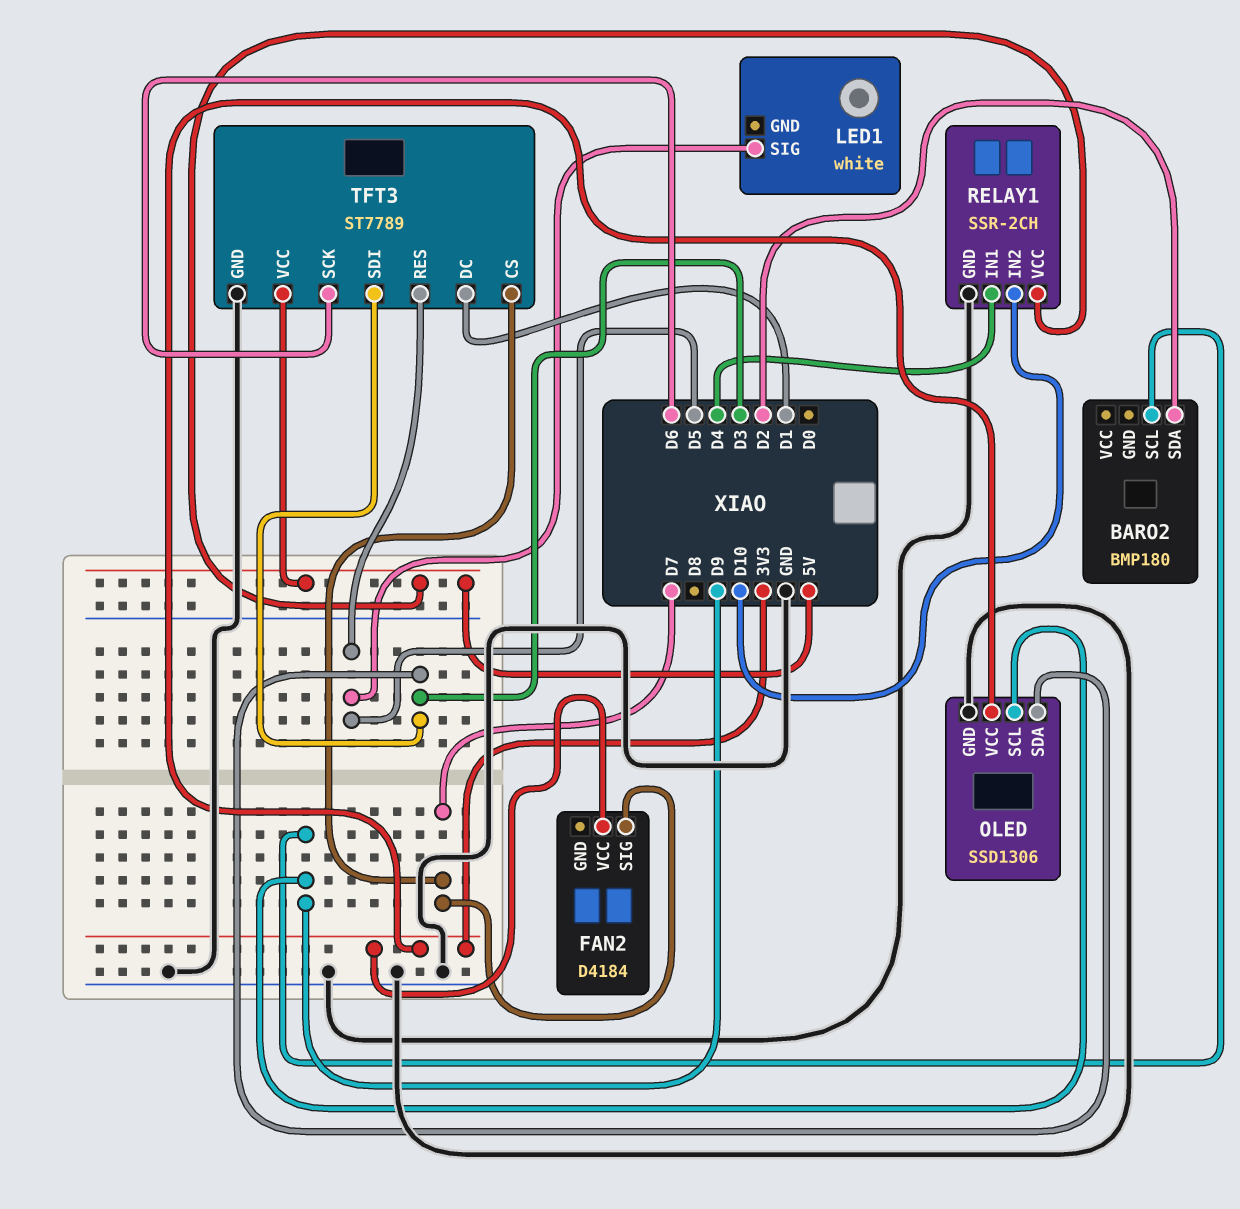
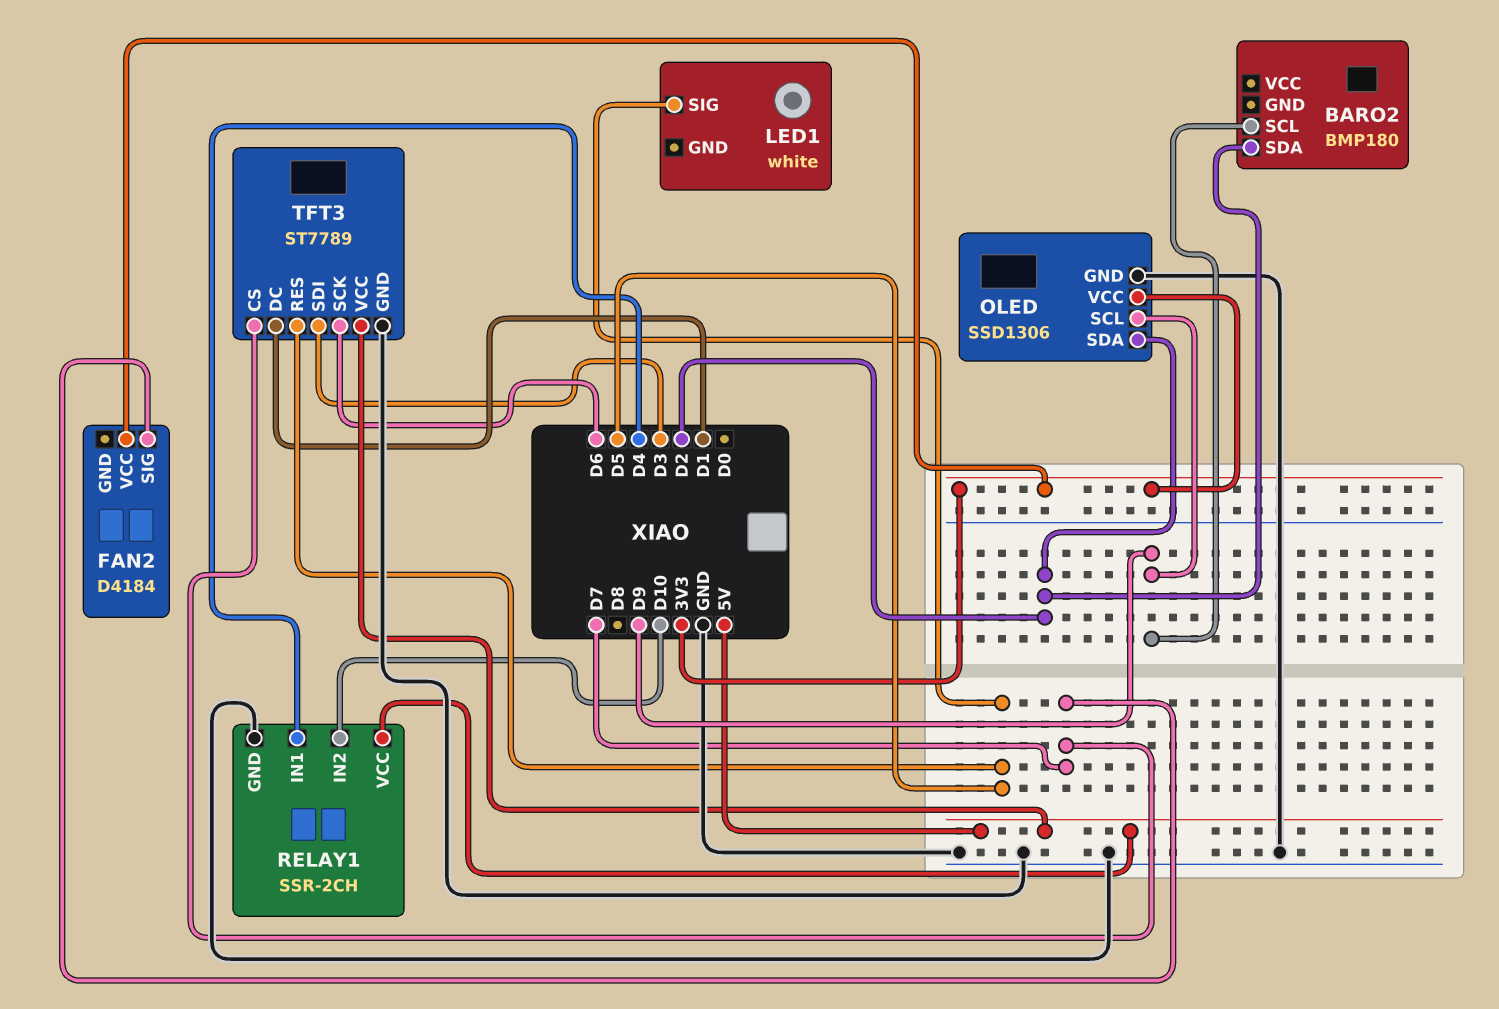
OLED pin SDA: D3 -> D2

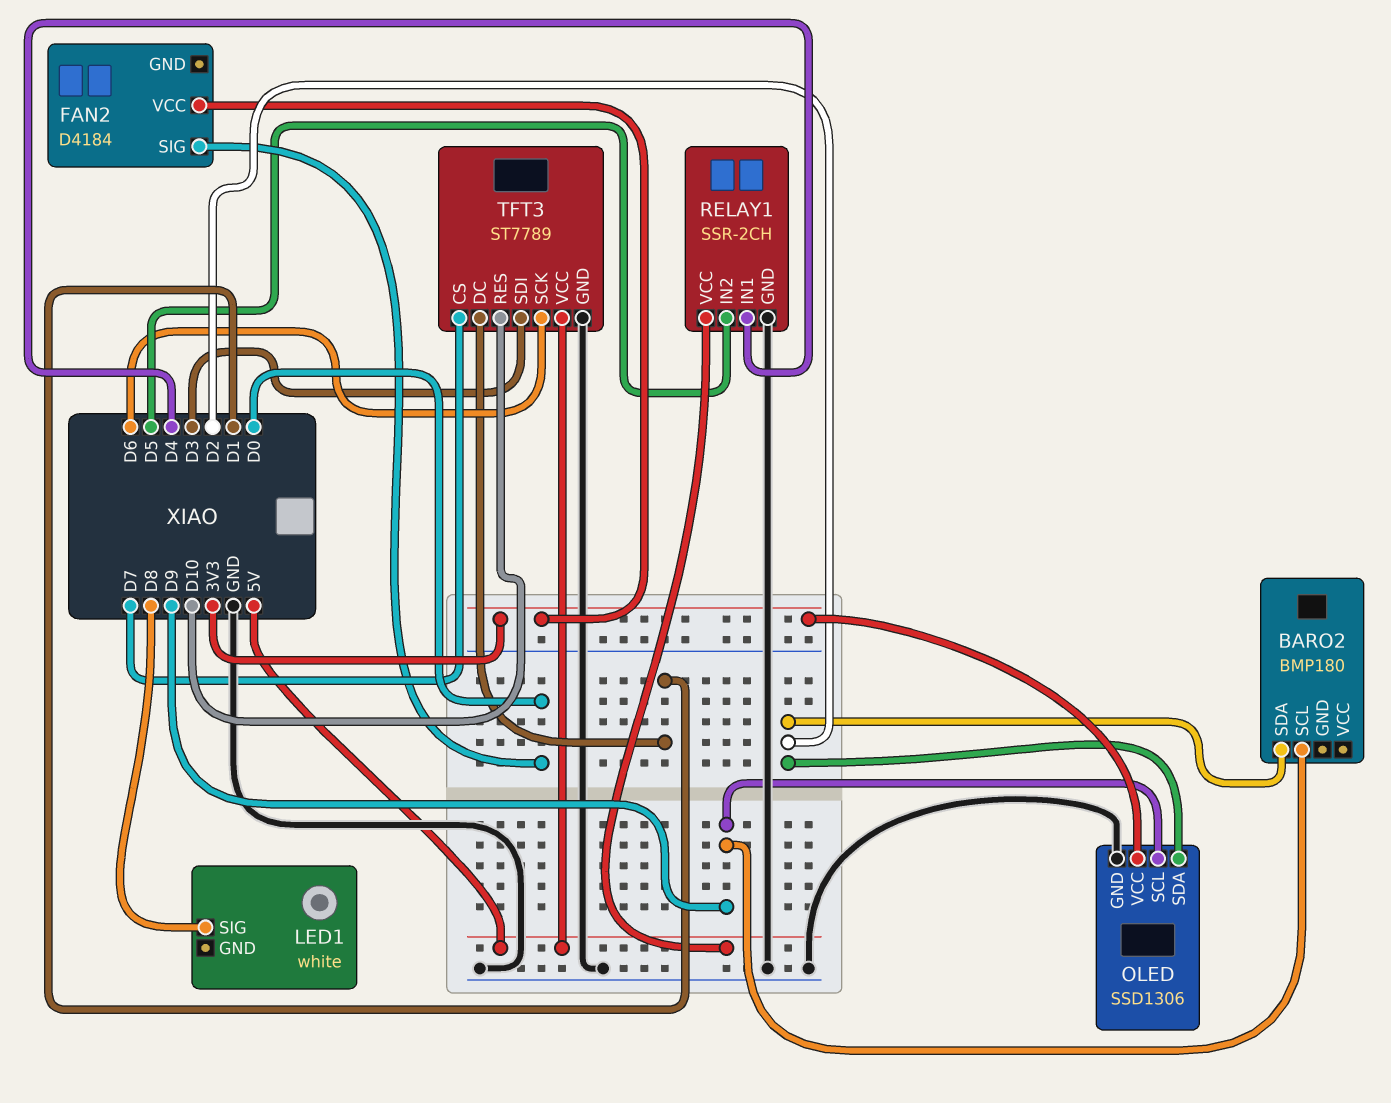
FAN2 pin SIG: D7 -> D0
LED1 pin SIG: D5 -> D8
RELAY1 pin IN2: D10 -> D5
TFT3 pin RES: D5 -> D10

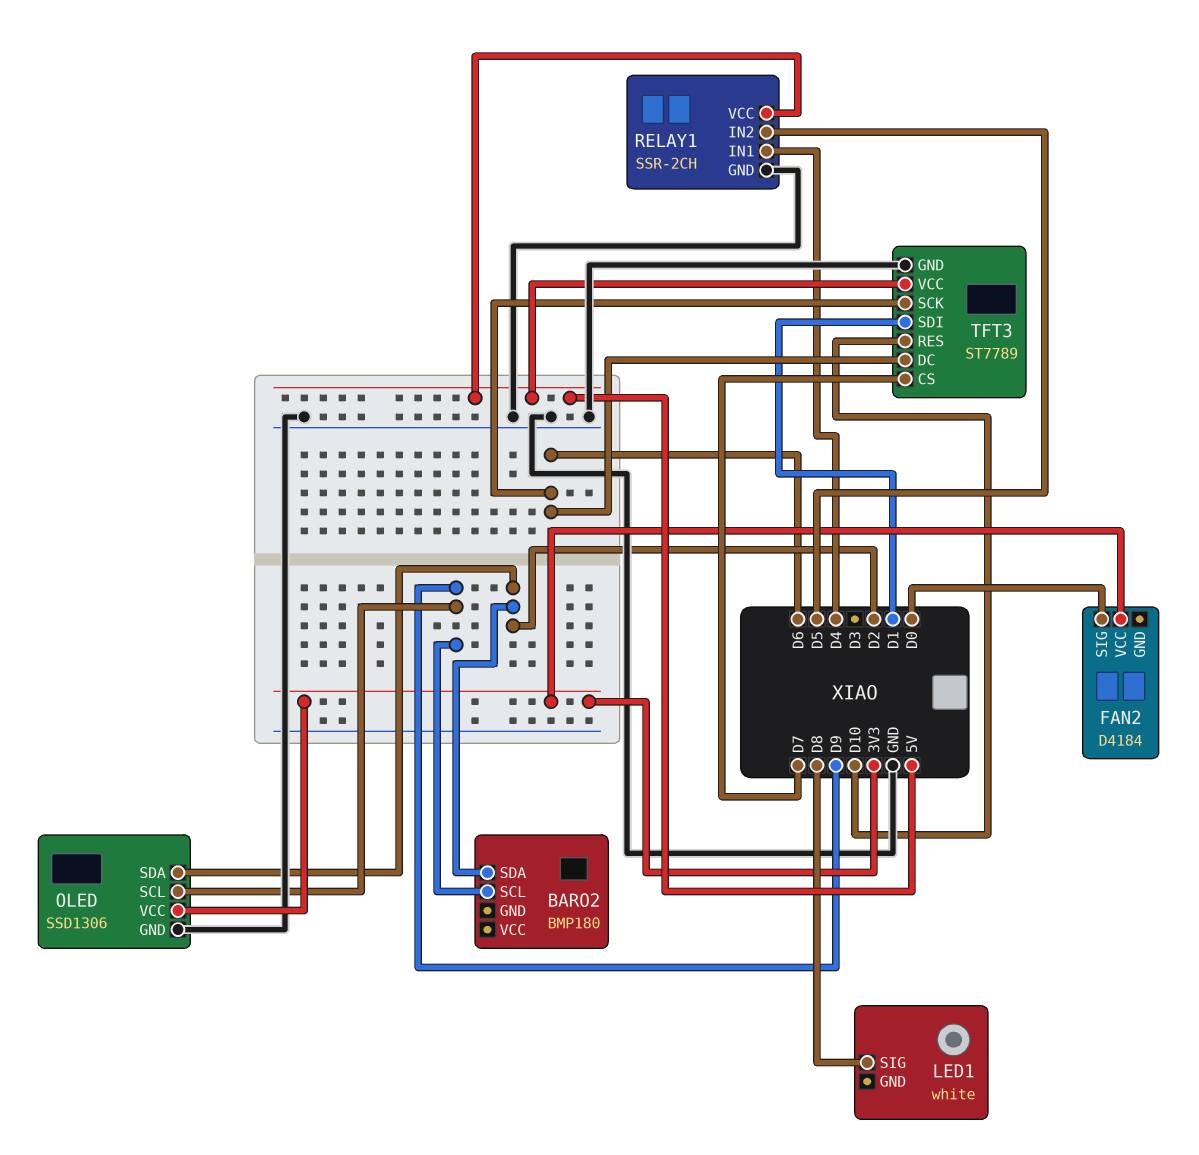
TFT3 pin DC: D1 -> D6
TFT3 pin SDI: D3 -> D1

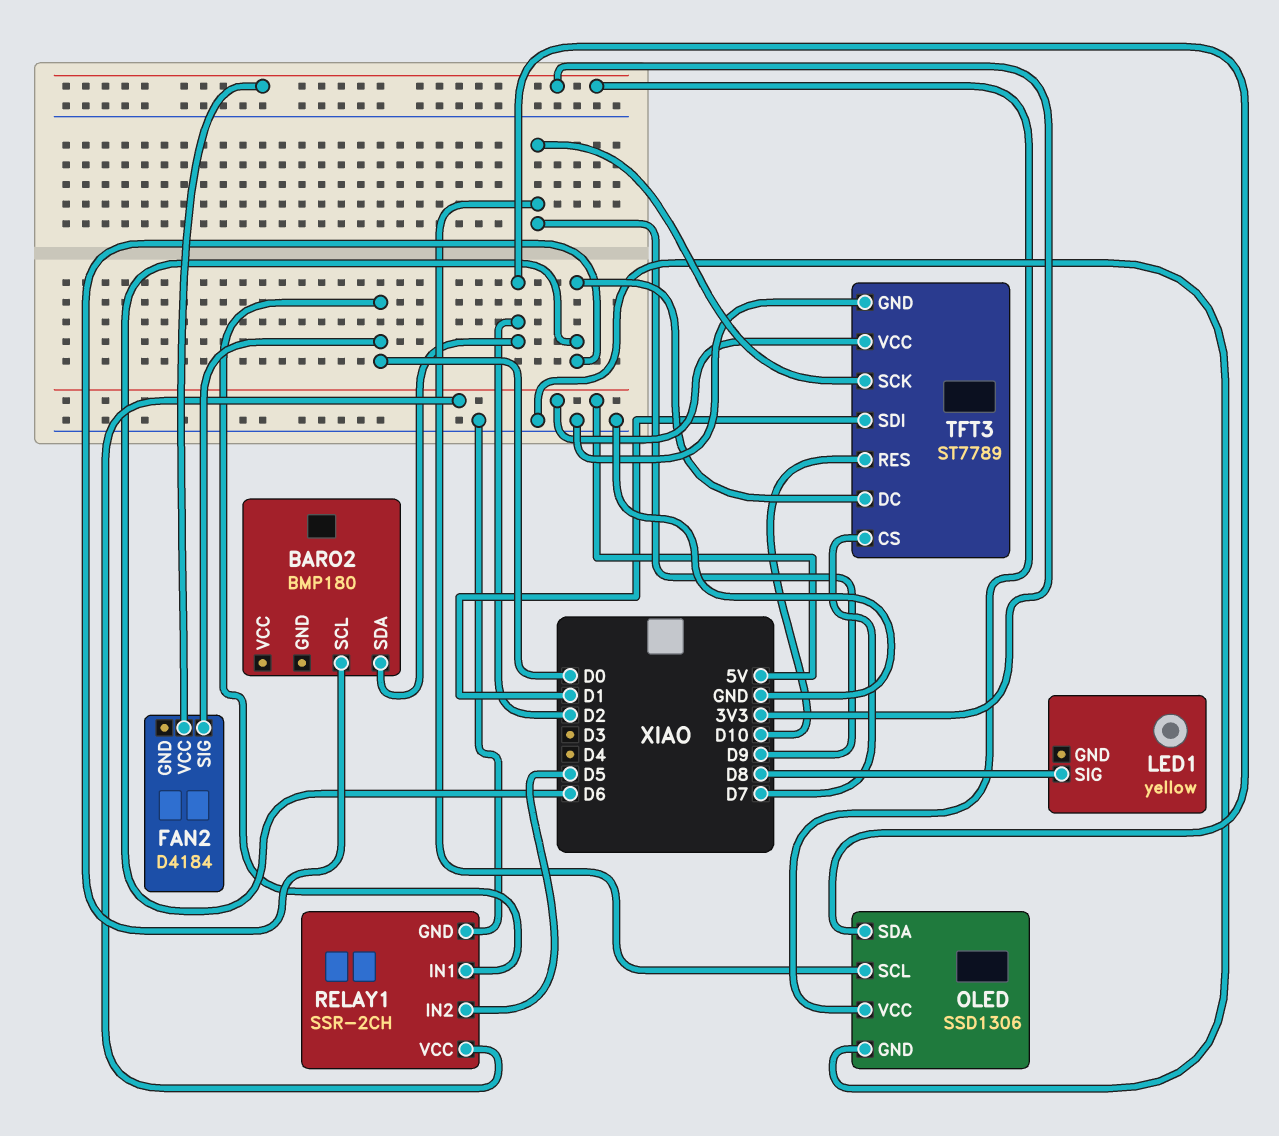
BARO2 pin SCL: D9 -> D6
LED1: white -> yellow
RELAY1 pin IN1: D4 -> D0
TFT3 pin SCK: D6 -> D9

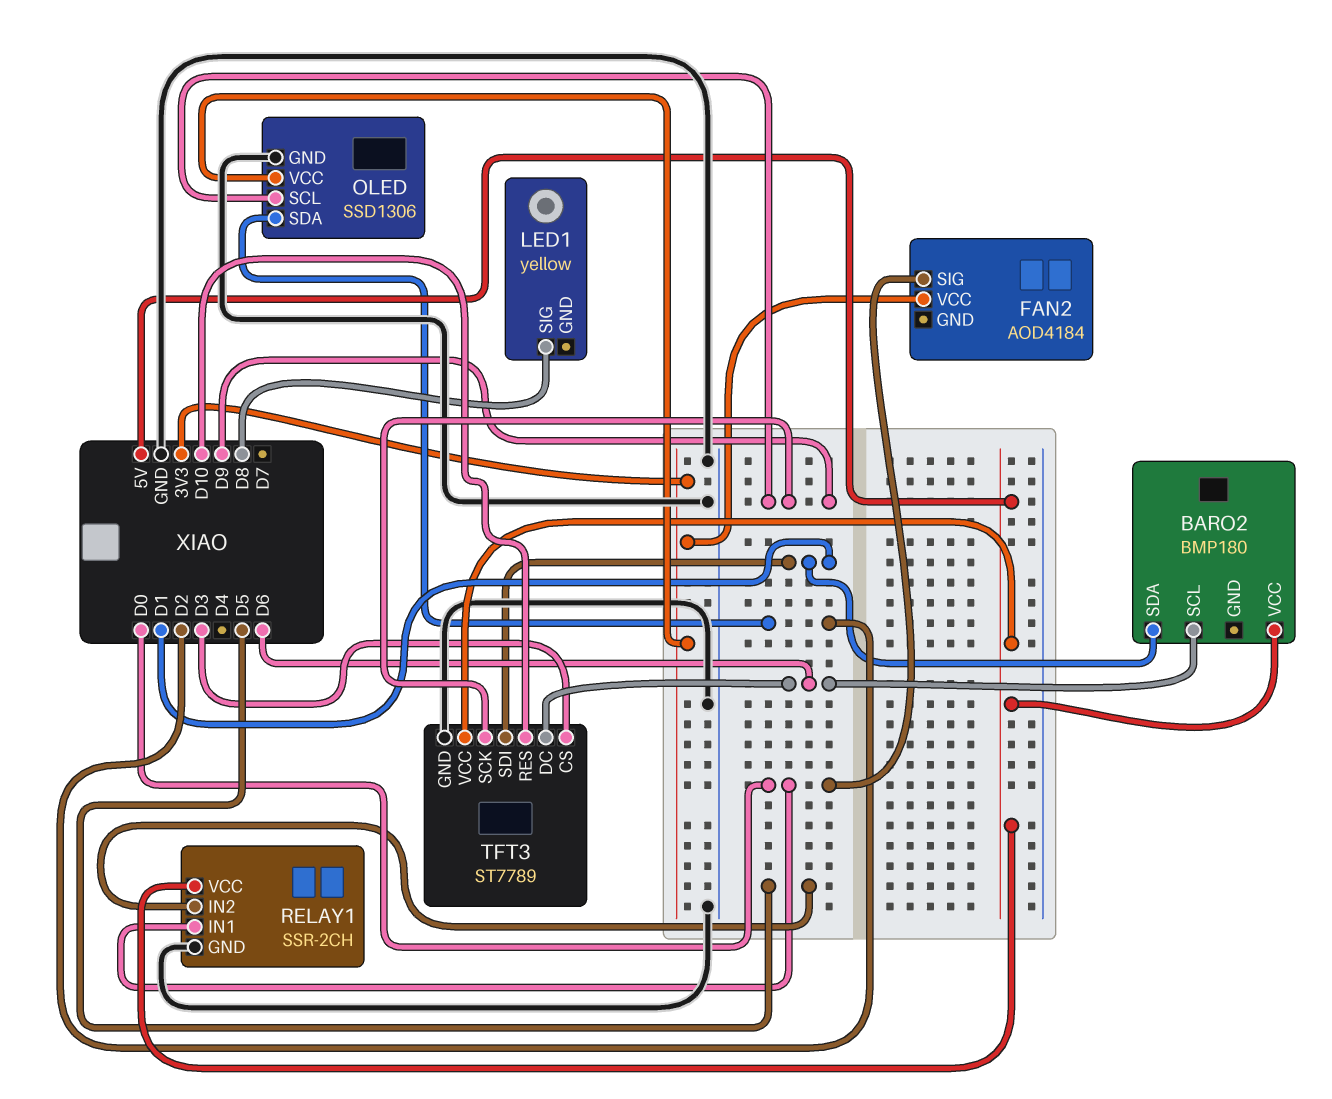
BARO2 pin SDA: D2 -> D1
BARO2 pin VCC: none -> 5V
FAN2: D4184 -> AOD4184
TFT3 pin CS: D7 -> D3

